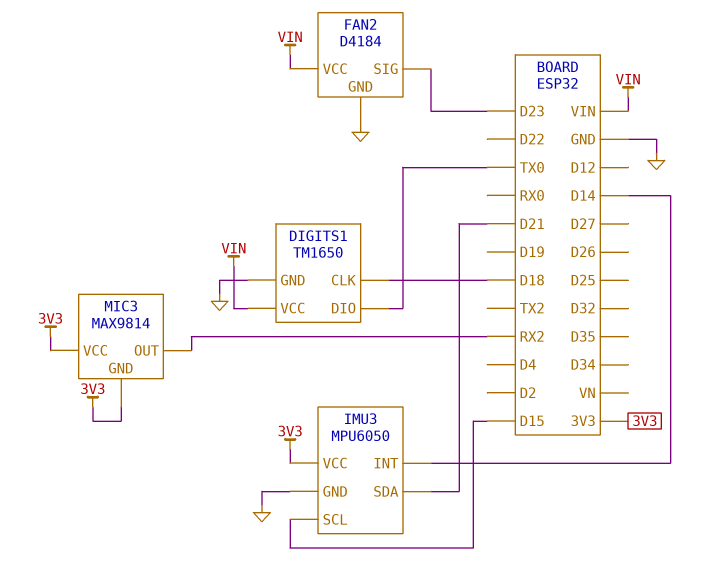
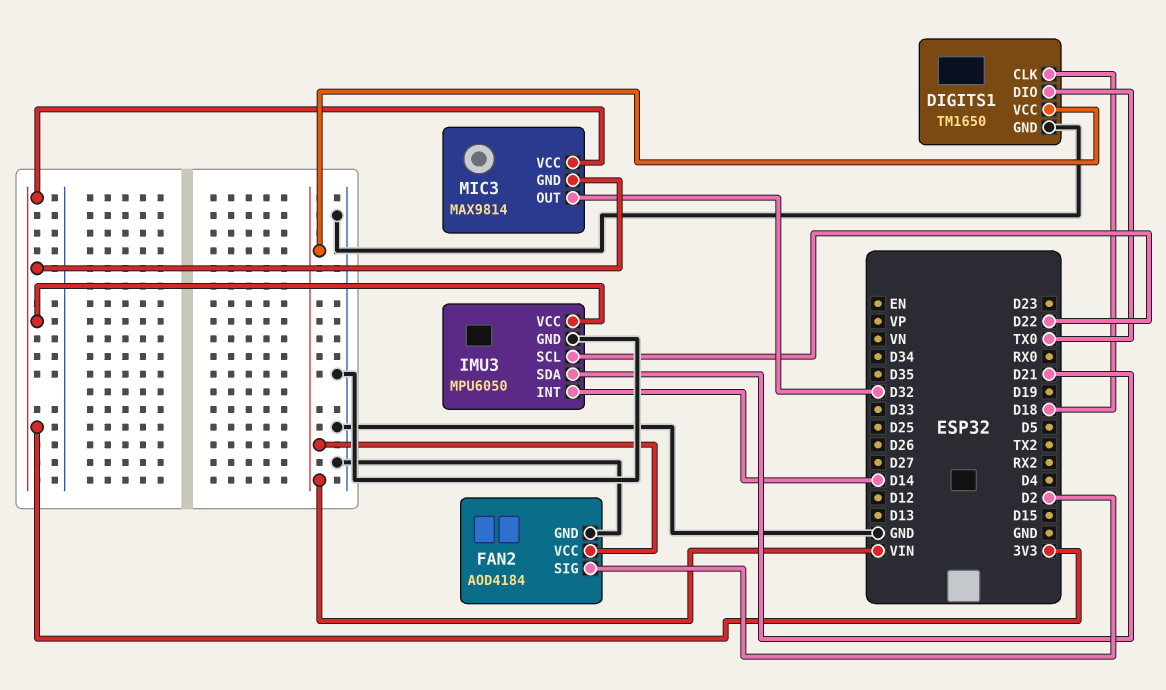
FAN2: D4184 -> AOD4184
FAN2 pin SIG: D23 -> D2
IMU3 pin SCL: D15 -> D22
MIC3 pin OUT: RX2 -> D32

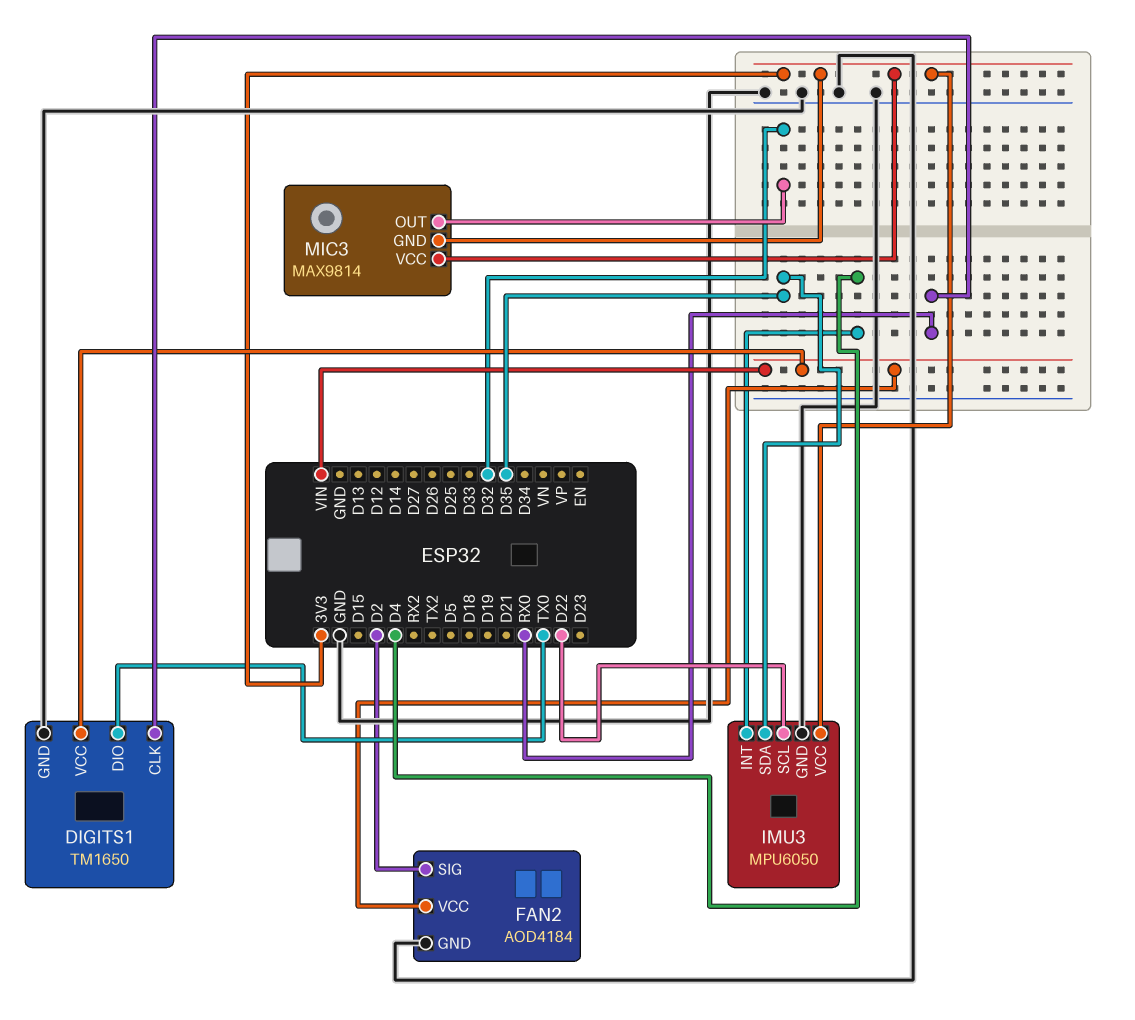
DIGITS1 pin CLK: D18 -> RX0
IMU3 pin INT: D14 -> D4
IMU3 pin SDA: D21 -> D35

